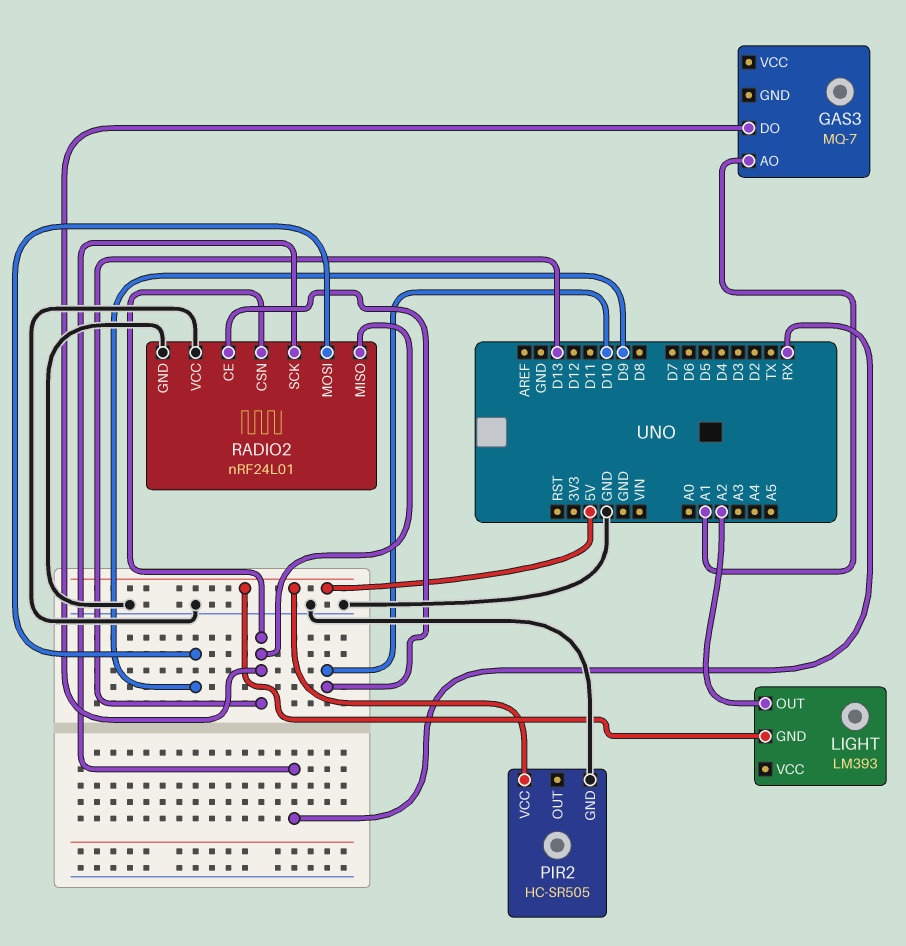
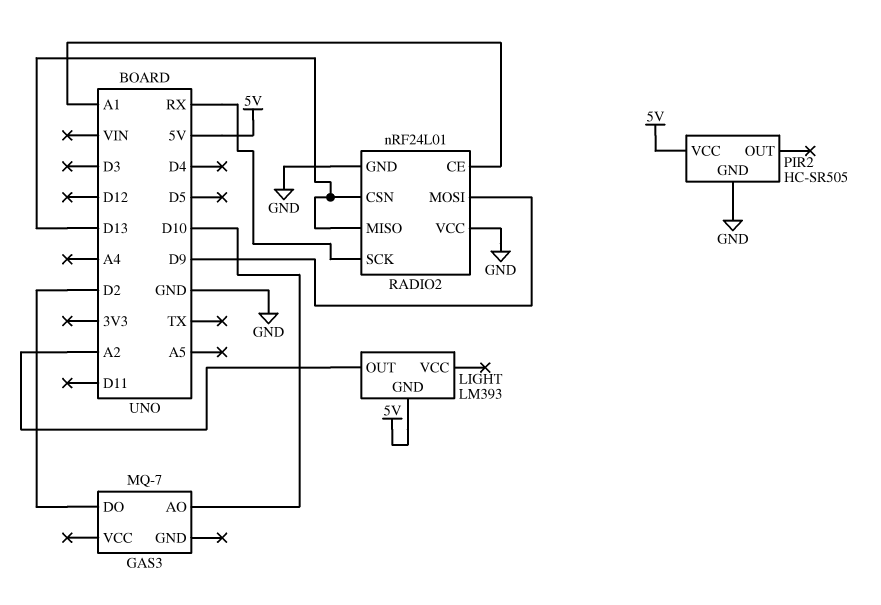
GAS3 pin AO: A1 -> D10
GAS3 pin DO: D13 -> D2
RADIO2 pin CE: D10 -> A1

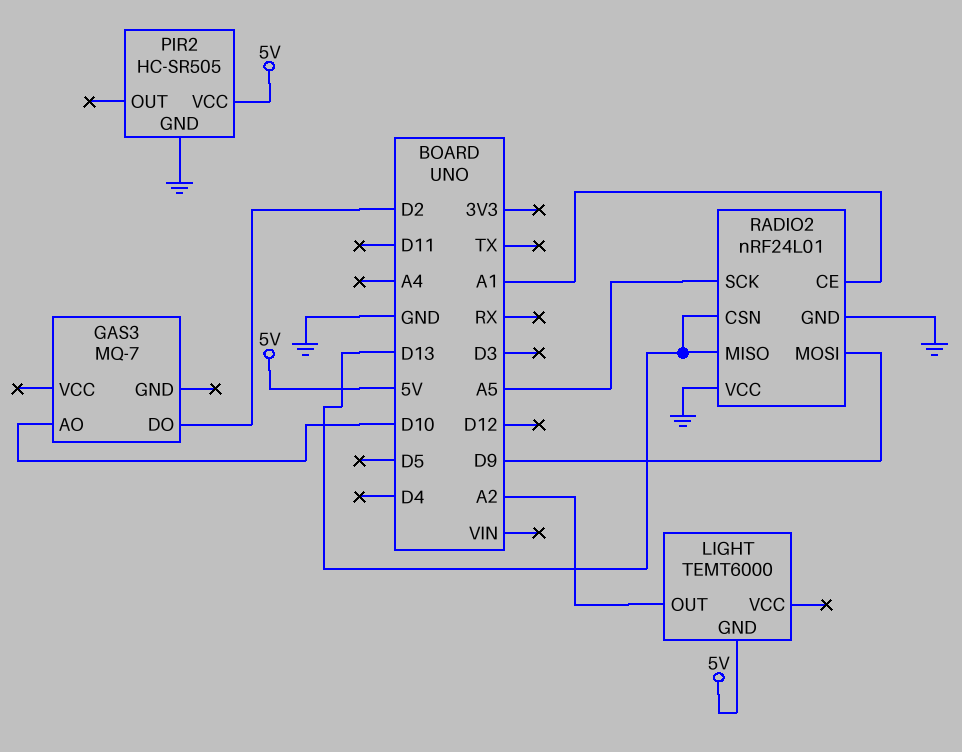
LIGHT: LM393 -> TEMT6000
RADIO2 pin SCK: RX -> A5

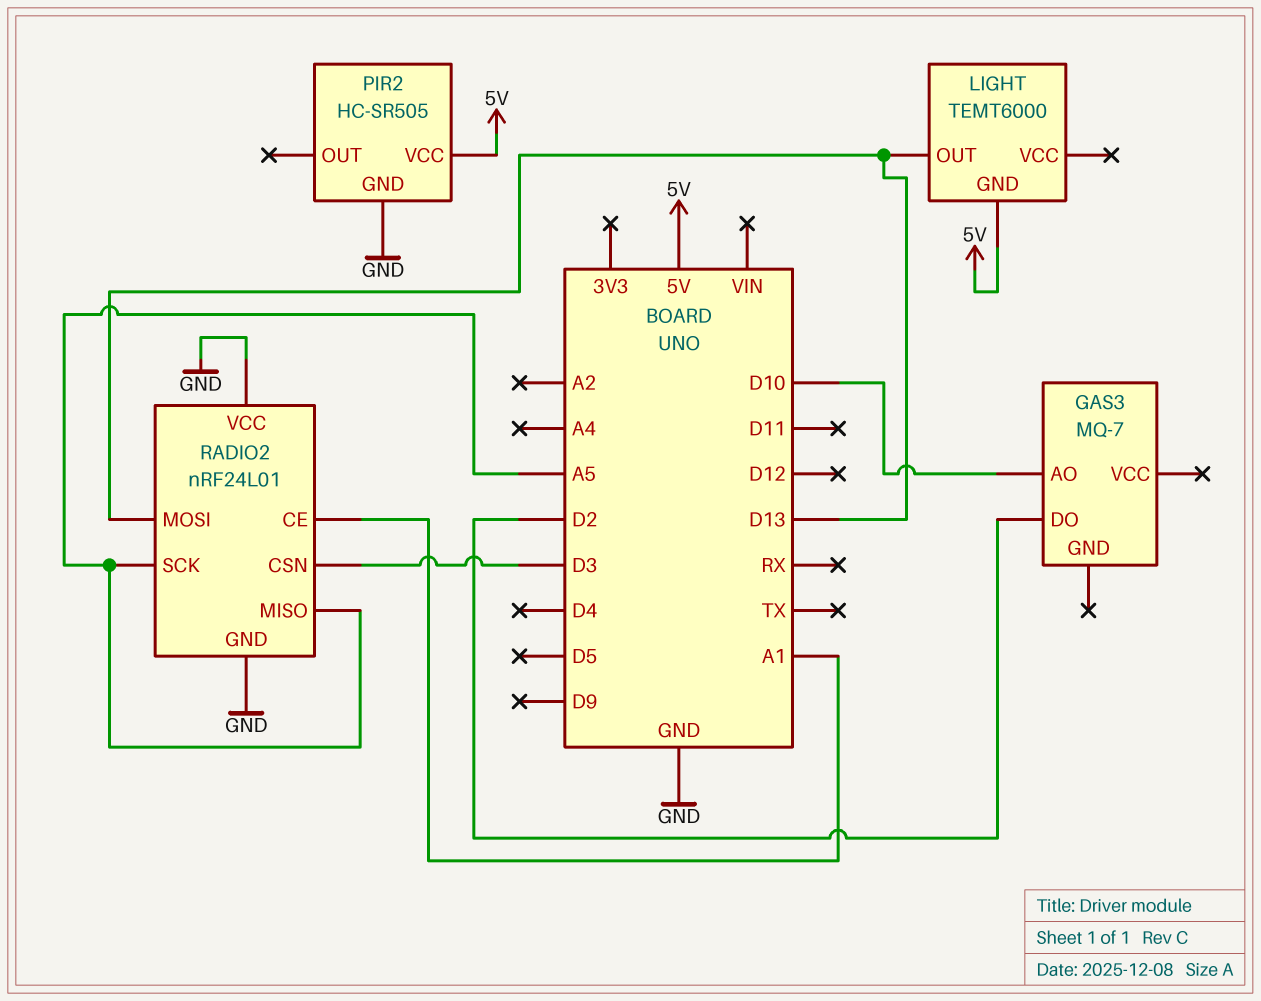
LIGHT pin OUT: A2 -> D13
RADIO2 pin CSN: D13 -> D3
RADIO2 pin MISO: D13 -> A5
RADIO2 pin MOSI: D9 -> D13

